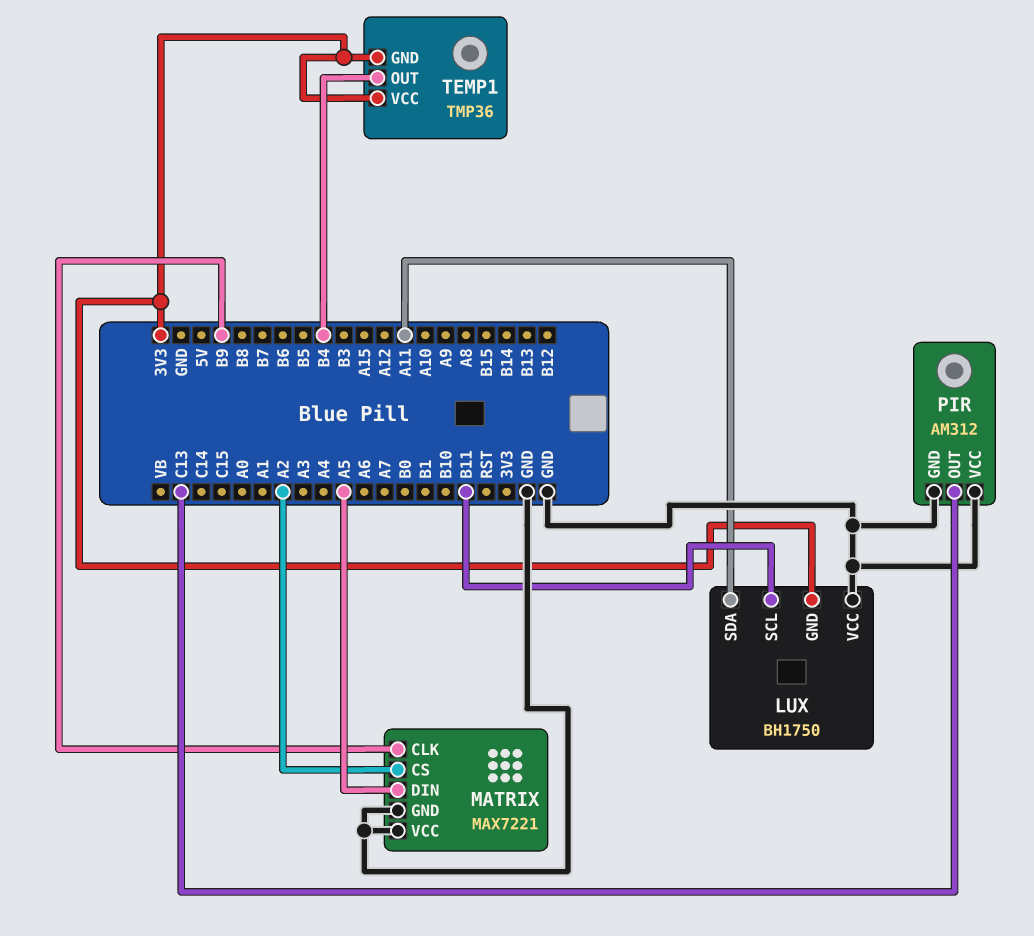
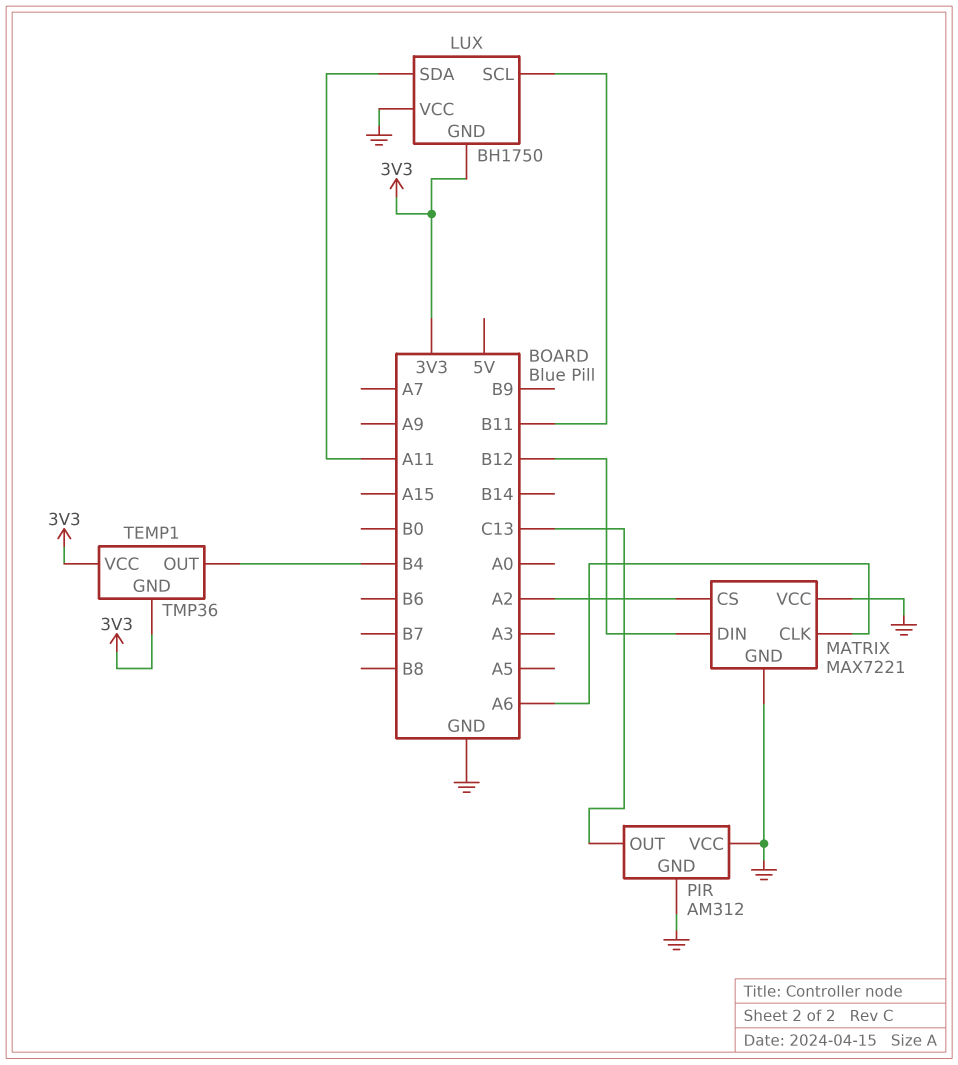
MATRIX pin CLK: B9 -> A6
MATRIX pin DIN: A5 -> B12

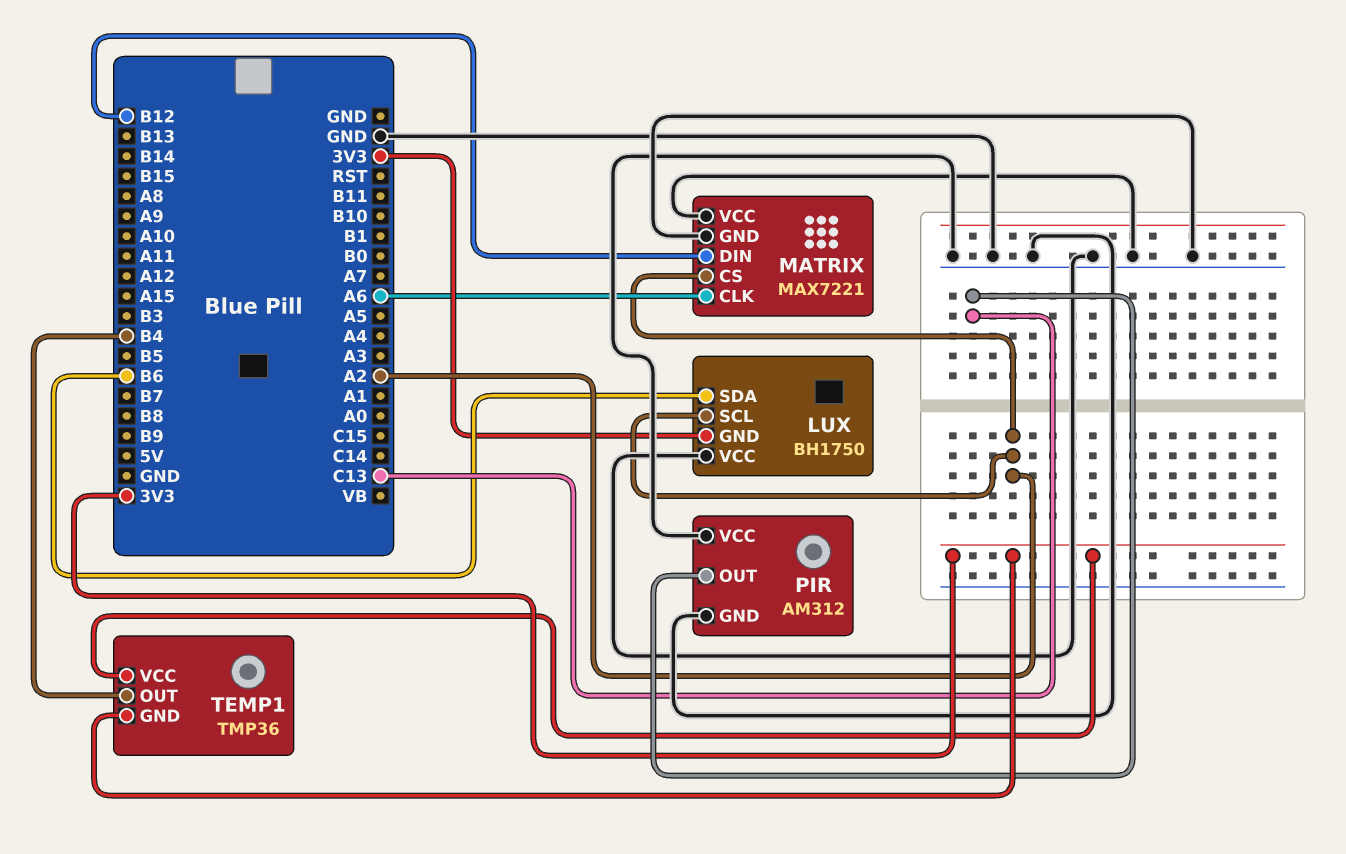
LUX pin SCL: B11 -> A2
LUX pin SDA: A11 -> B6

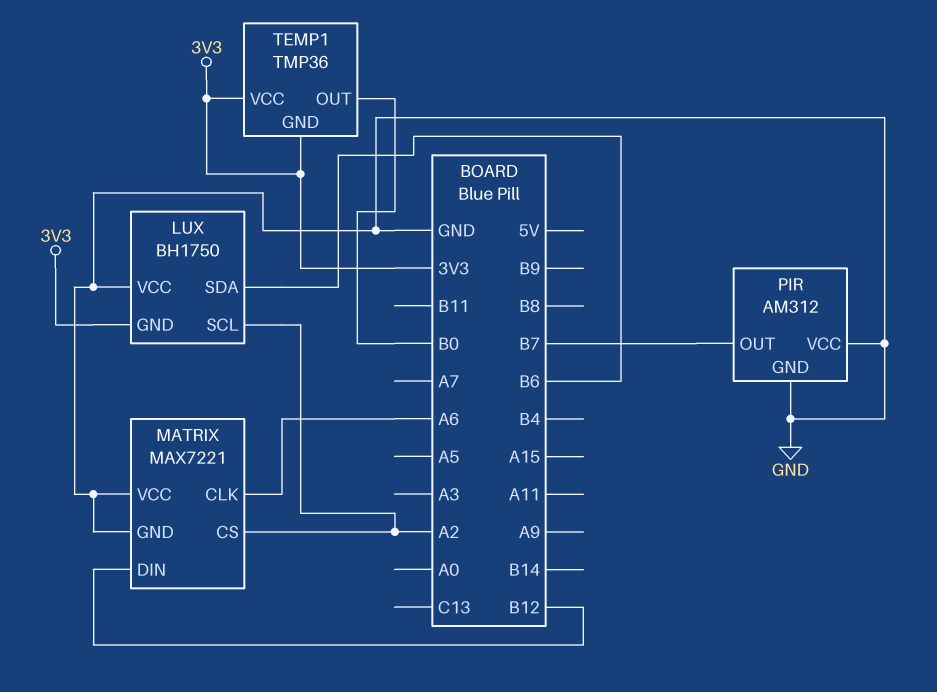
PIR pin OUT: C13 -> B7
TEMP1 pin OUT: B4 -> B0

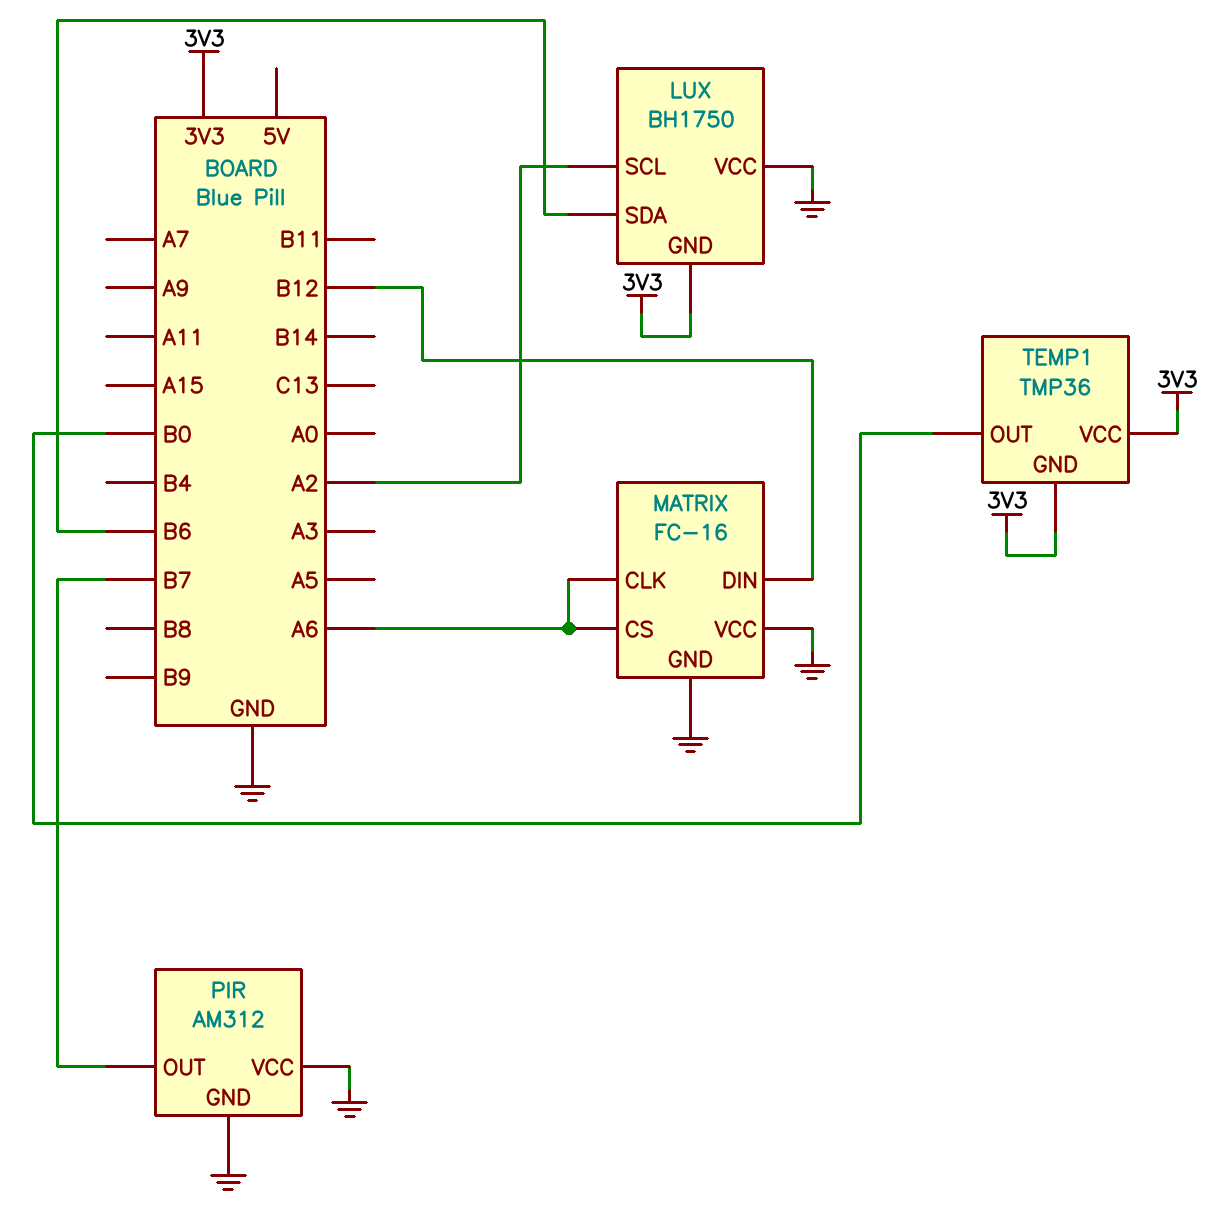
MATRIX: MAX7221 -> FC-16
MATRIX pin CS: A2 -> A6

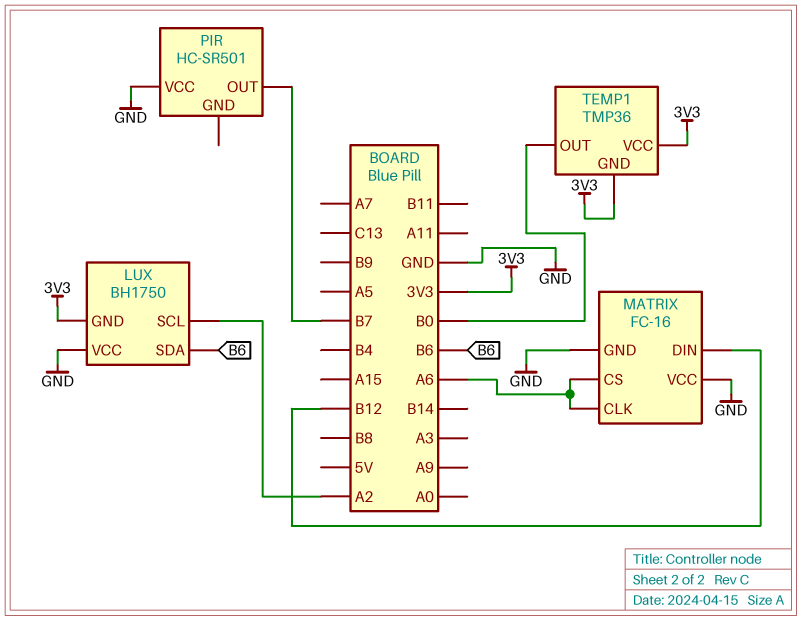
PIR: AM312 -> HC-SR501
PIR pin GND: GND -> none

